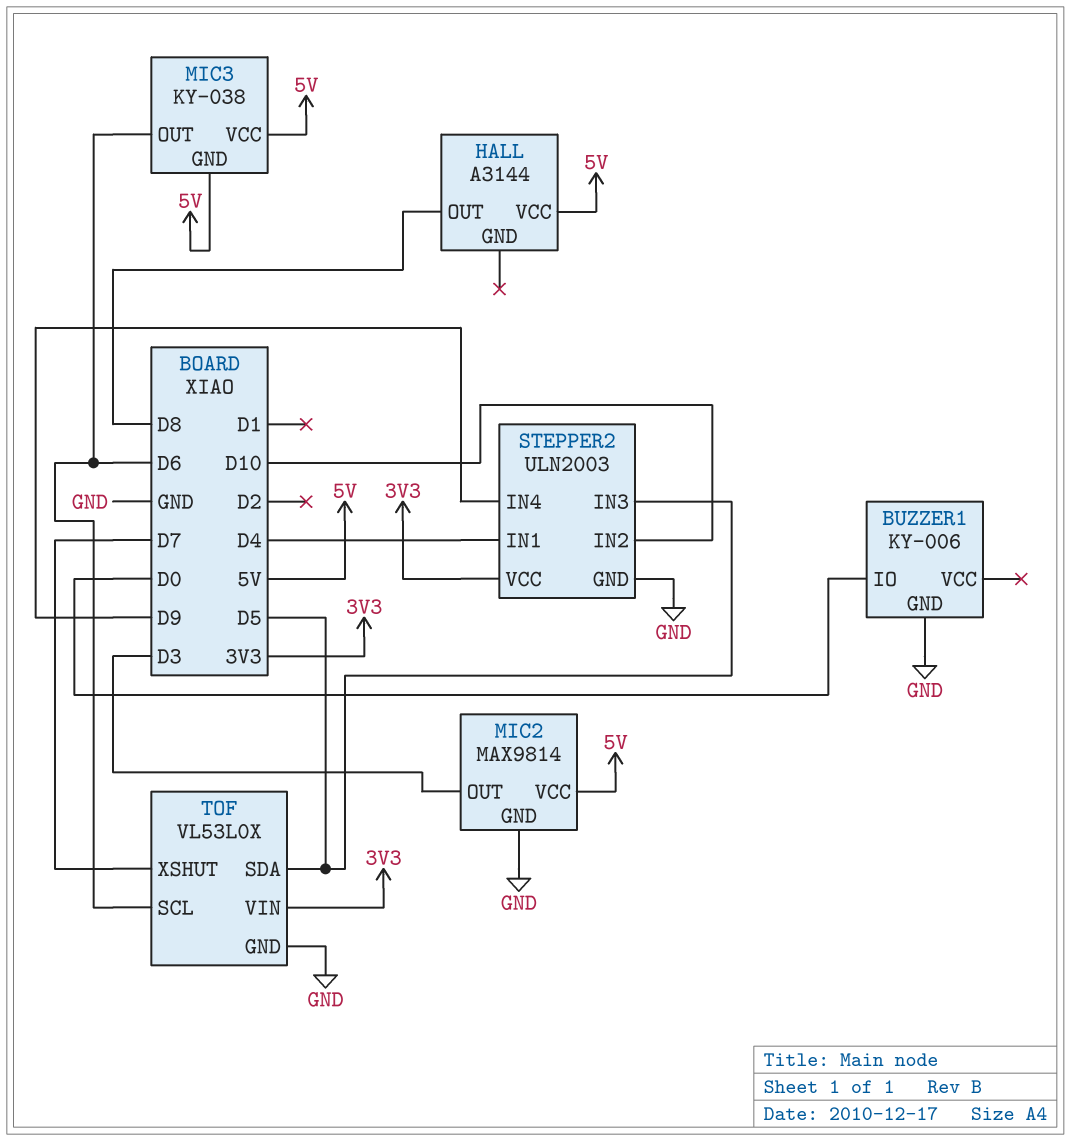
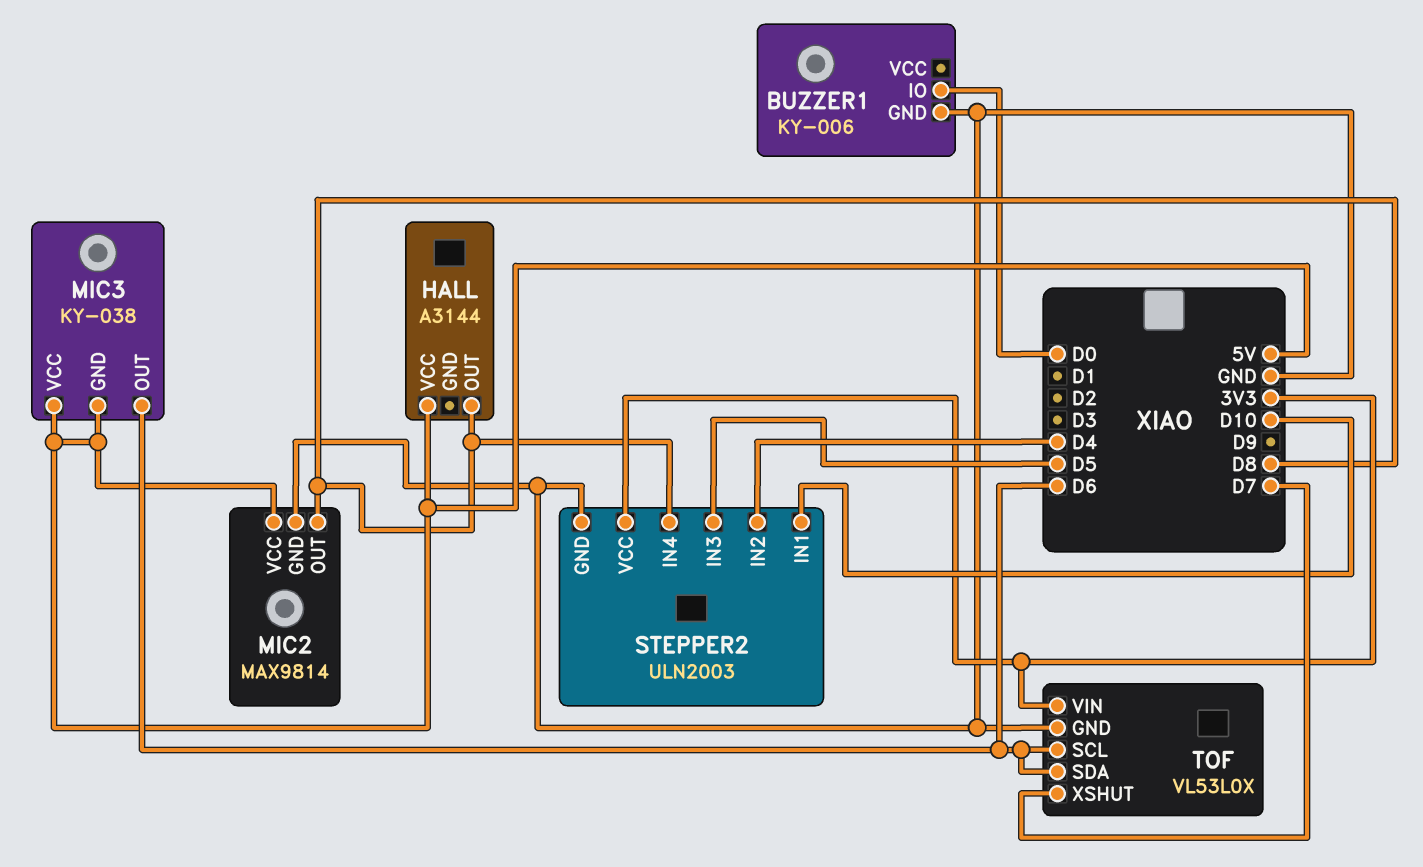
MIC2 pin OUT: D3 -> D8
STEPPER2 pin IN1: D4 -> D10
STEPPER2 pin IN2: D10 -> D4
STEPPER2 pin IN4: D9 -> D8
TOF pin SDA: D5 -> D6

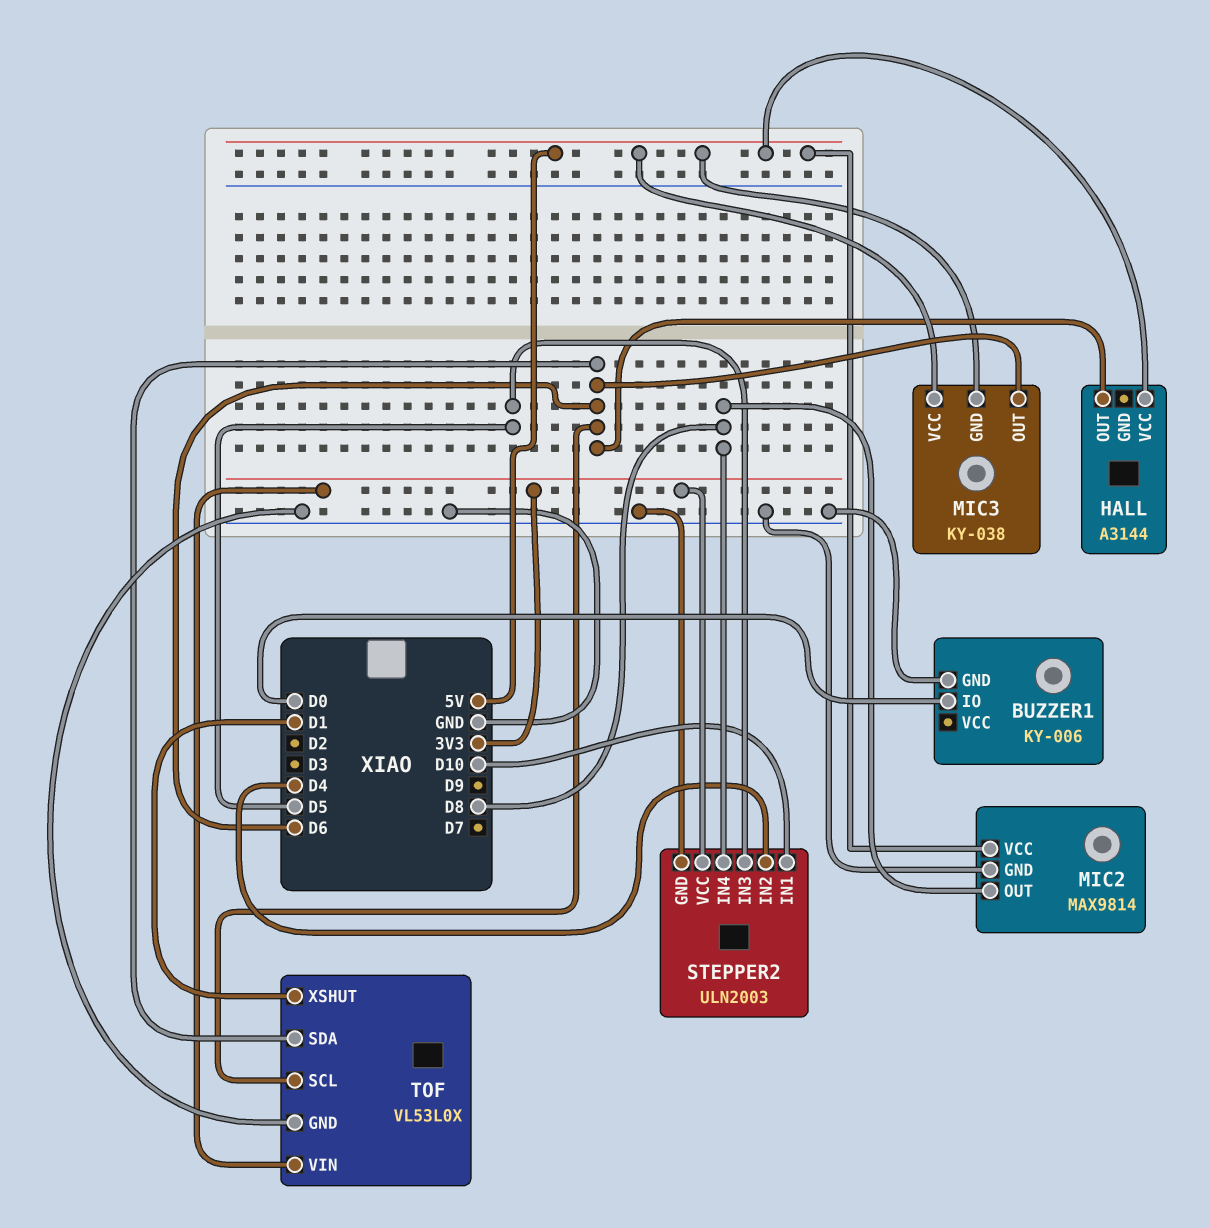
HALL pin OUT: D8 -> D6
TOF pin XSHUT: D7 -> D1

